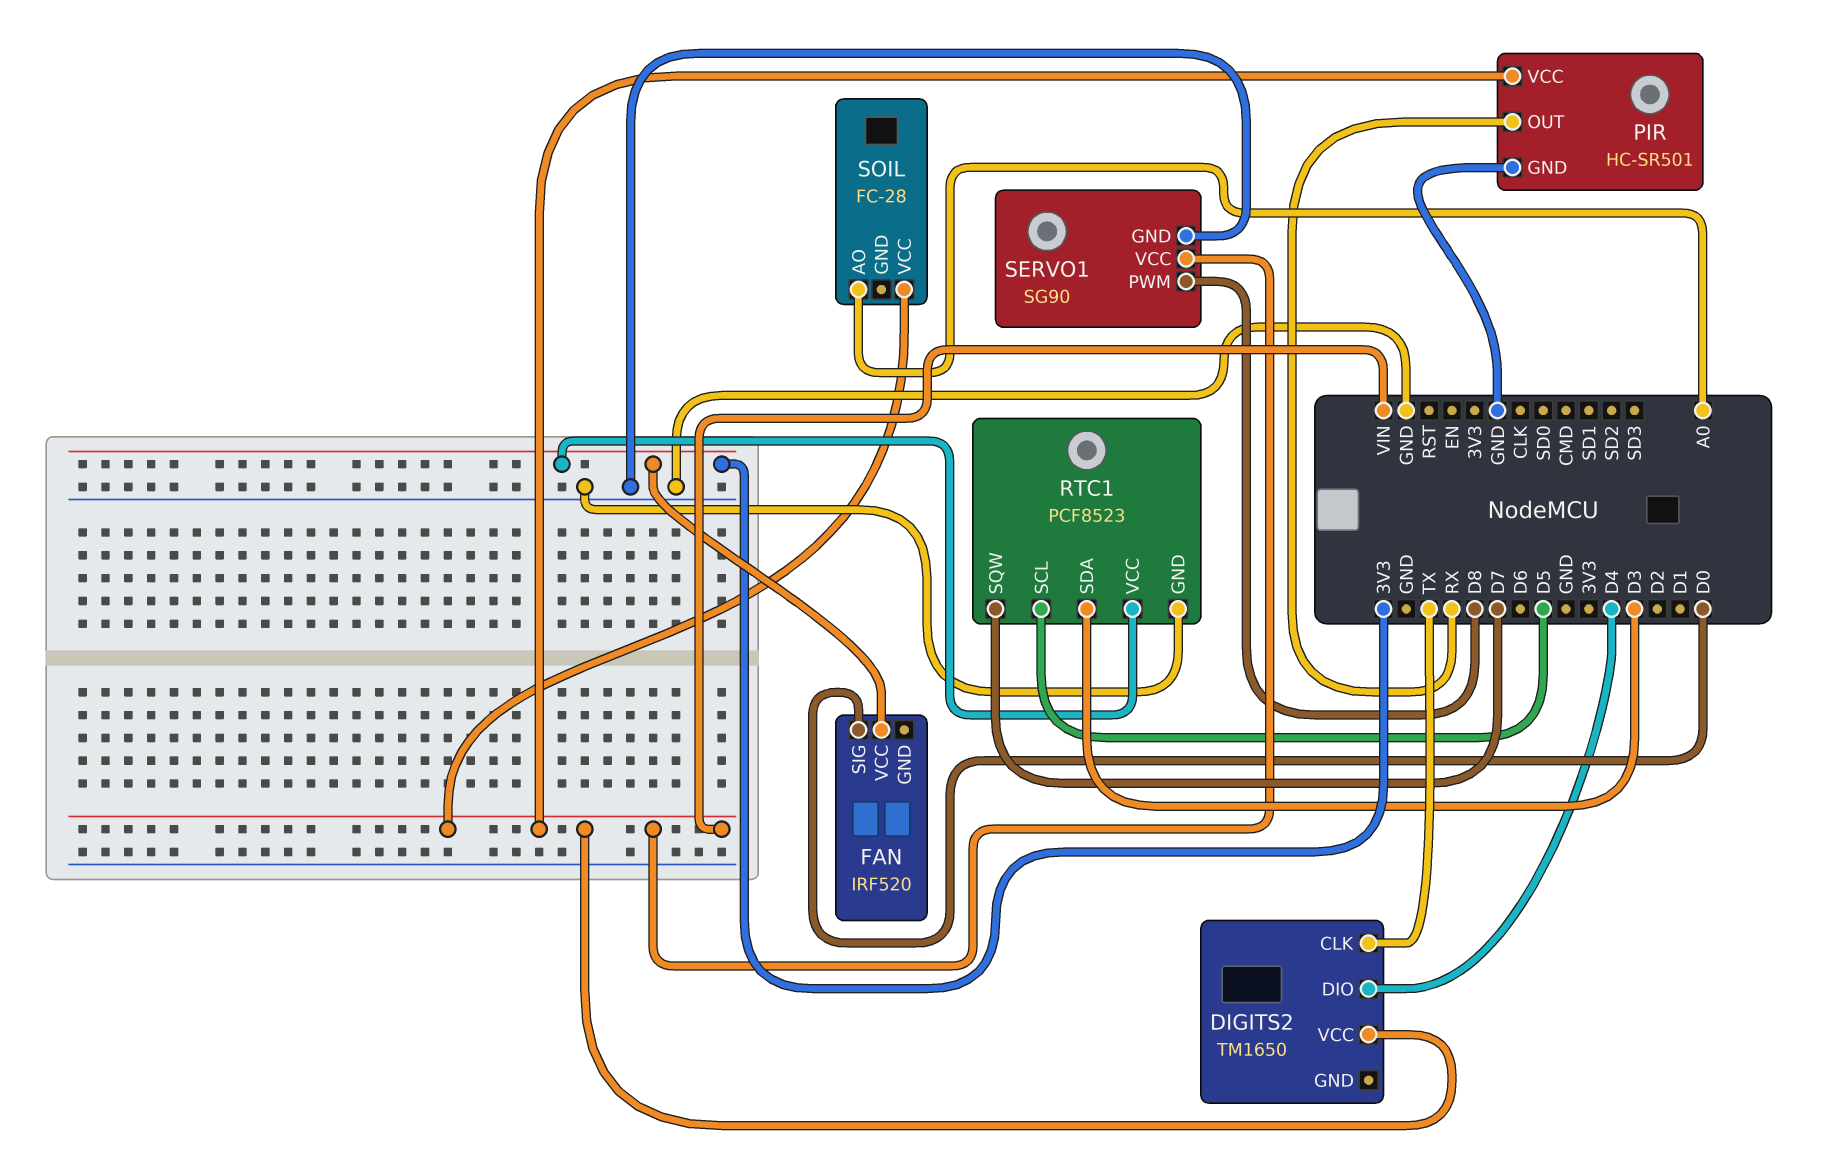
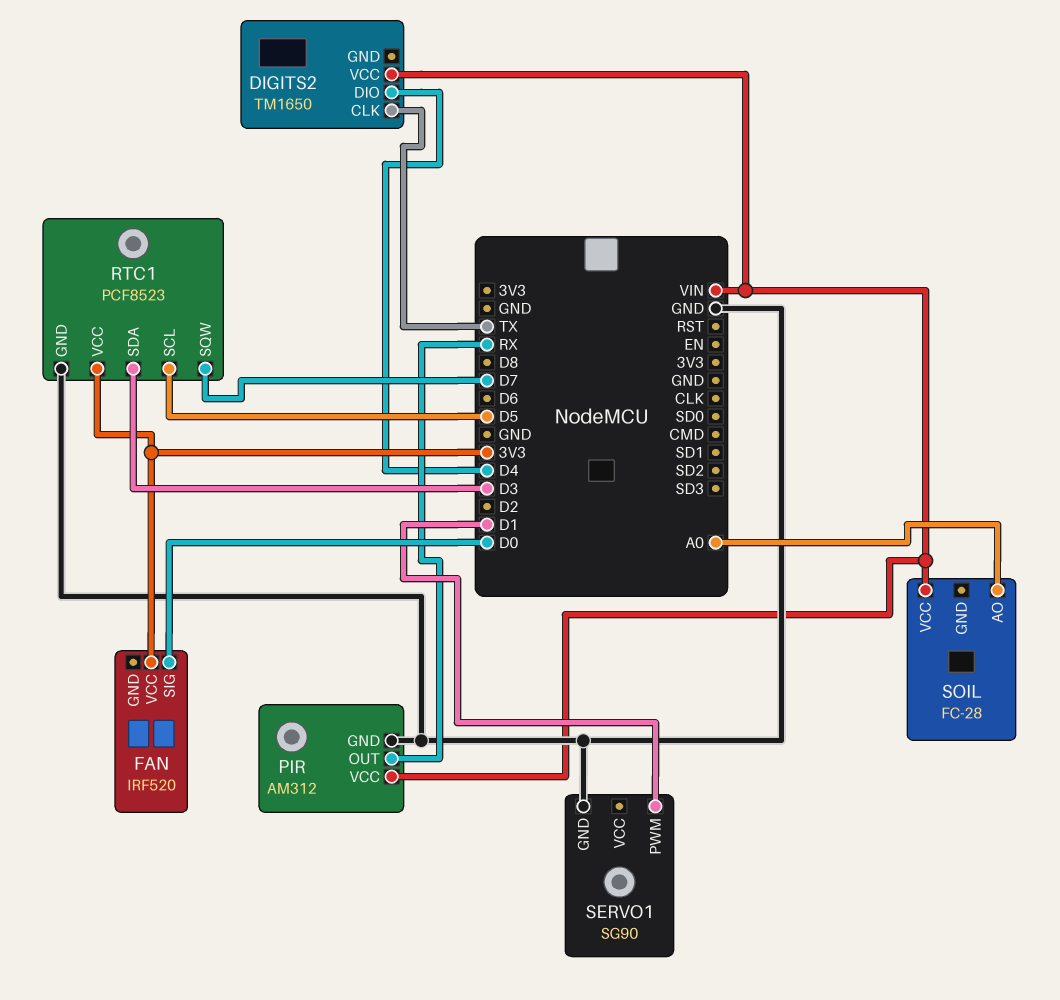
PIR: HC-SR501 -> AM312
SERVO1 pin PWM: D8 -> D1
SERVO1 pin VCC: VIN -> none

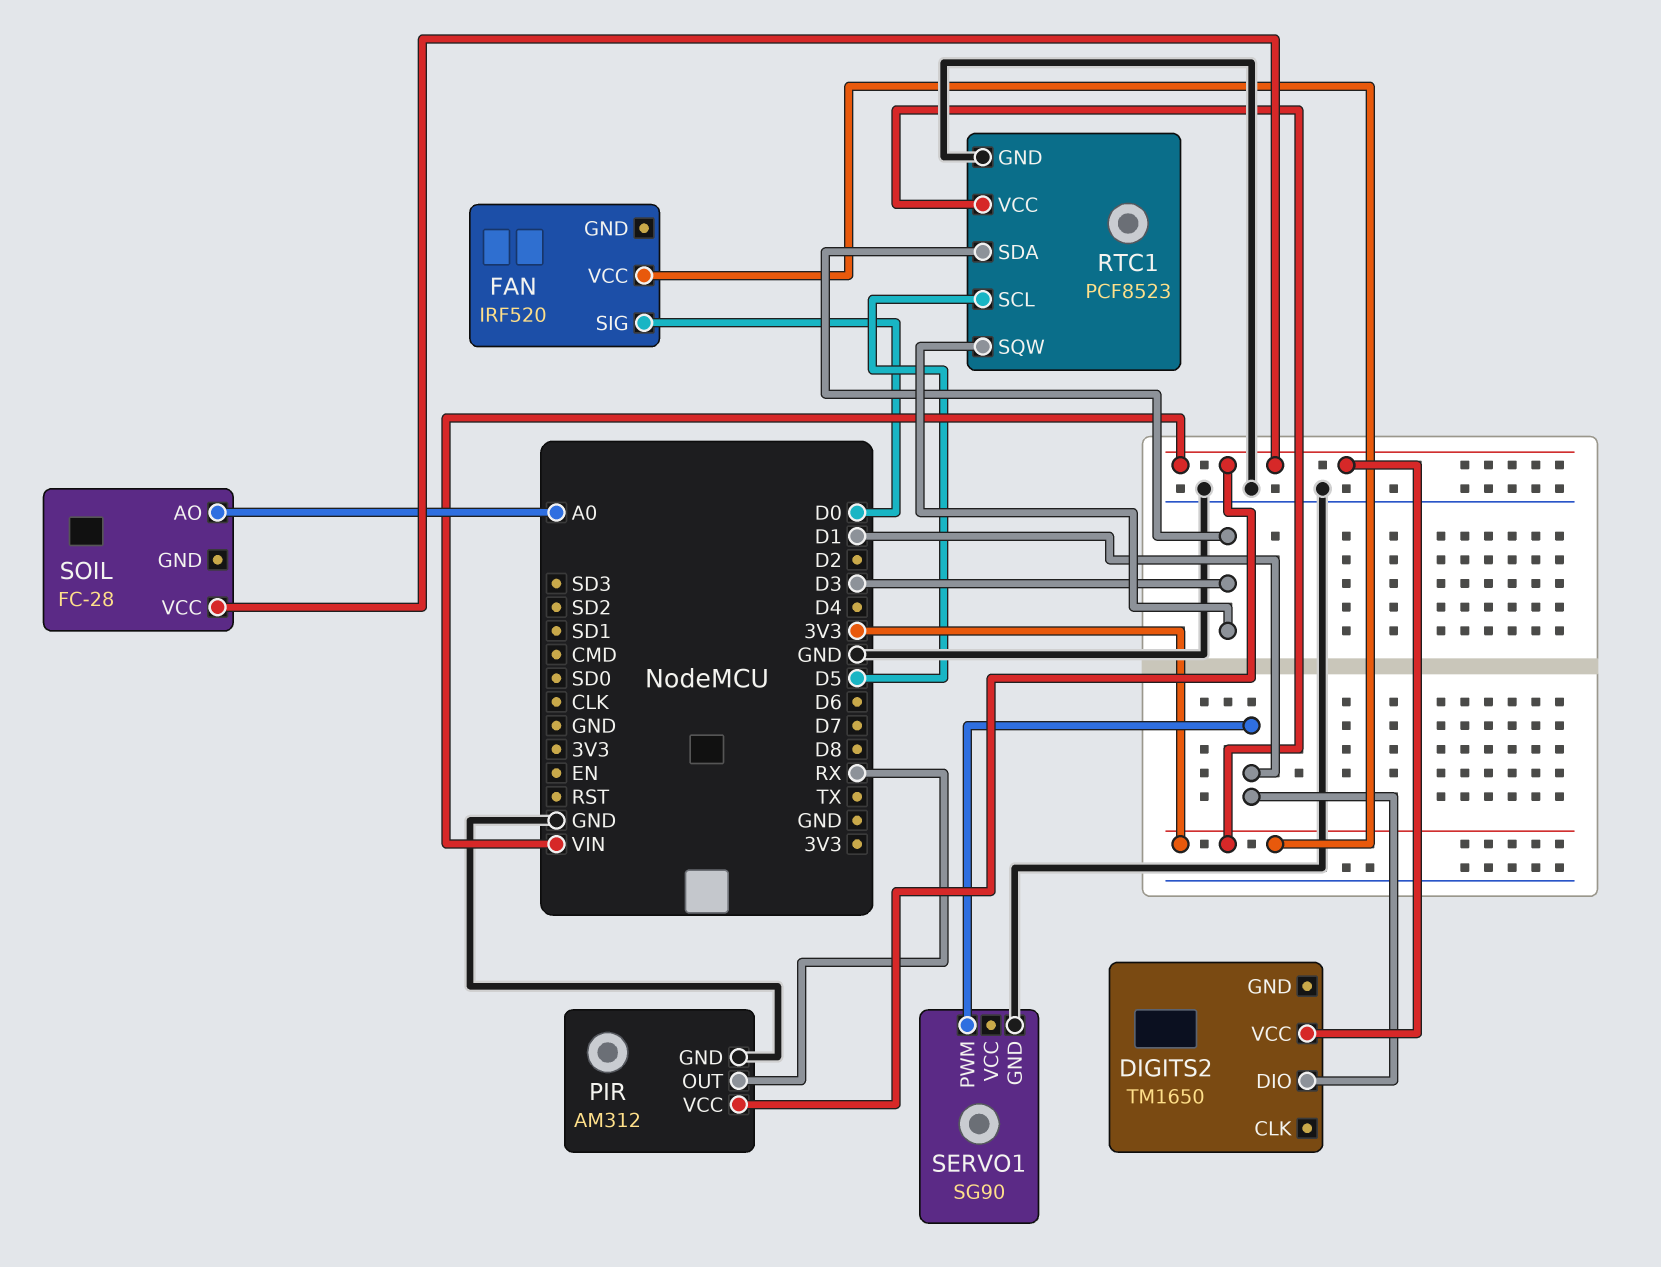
DIGITS2 pin CLK: TX -> none
DIGITS2 pin DIO: D4 -> D1
RTC1 pin SQW: D7 -> D3

